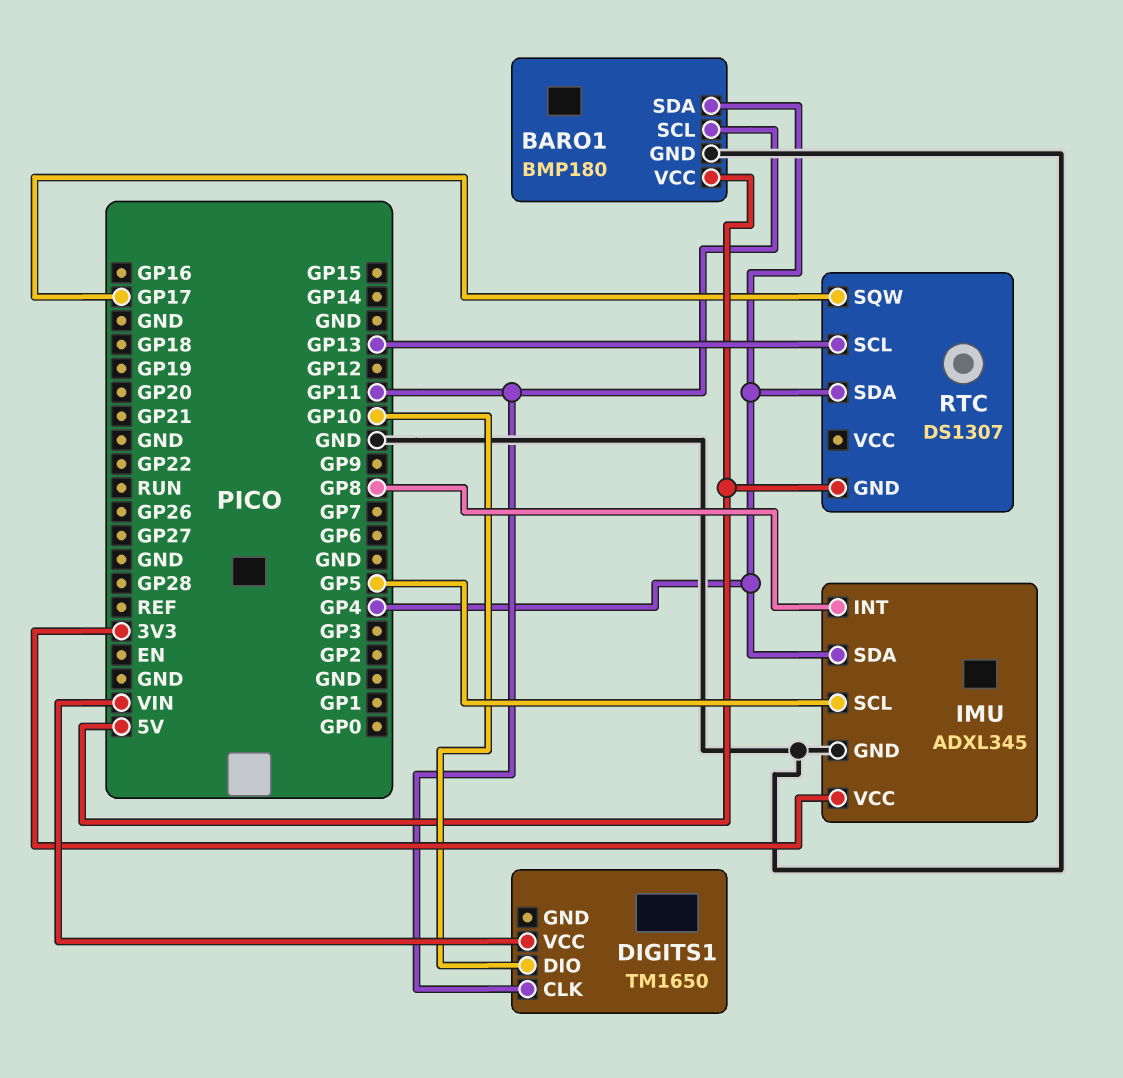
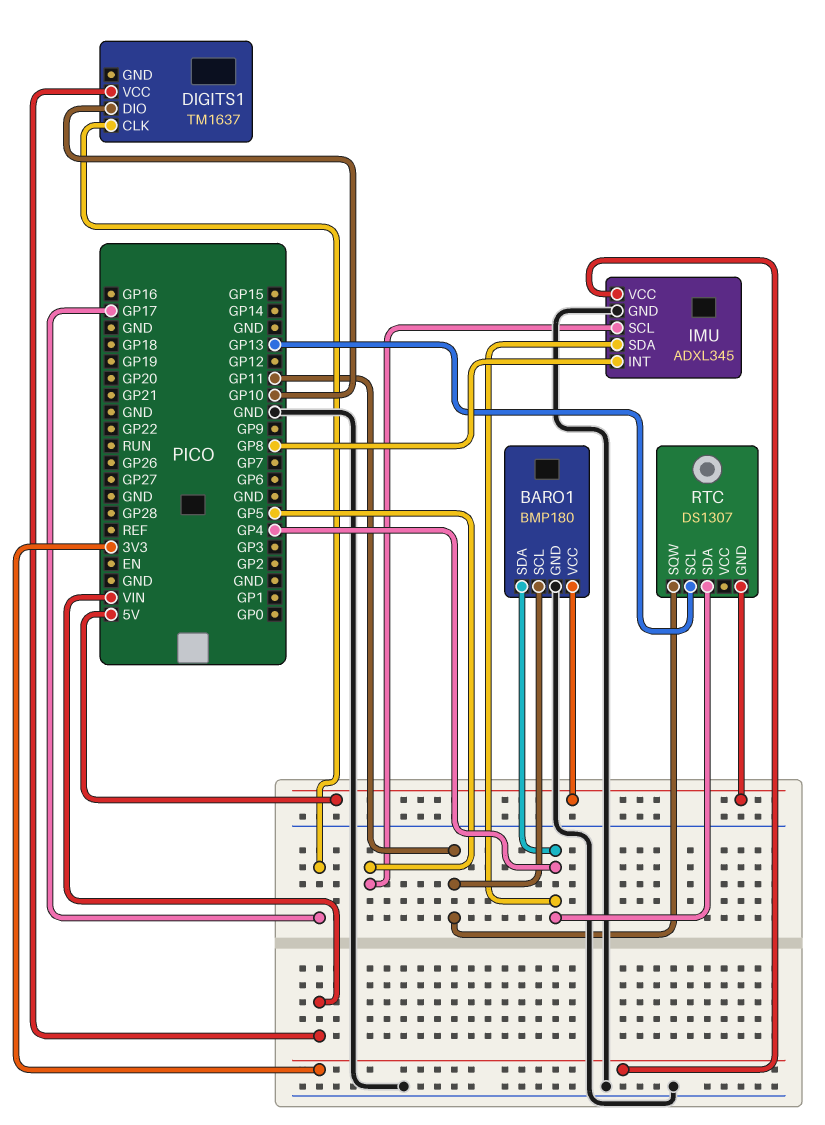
DIGITS1: TM1650 -> TM1637
DIGITS1 pin CLK: GP11 -> GP17
RTC pin SQW: GP17 -> GP11

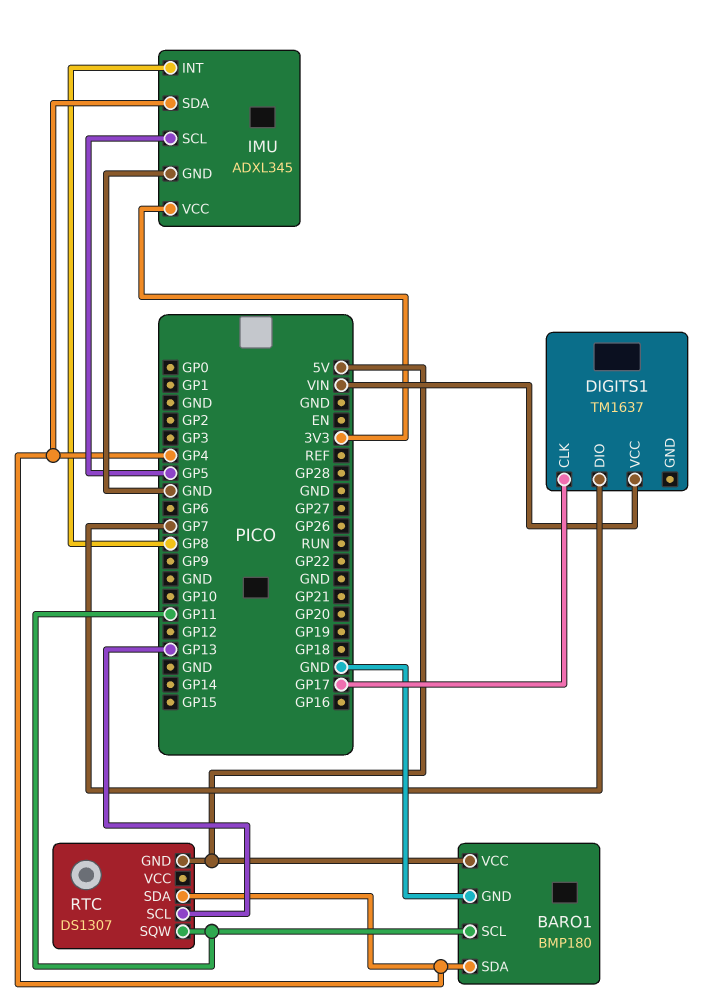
DIGITS1 pin DIO: GP10 -> GP7

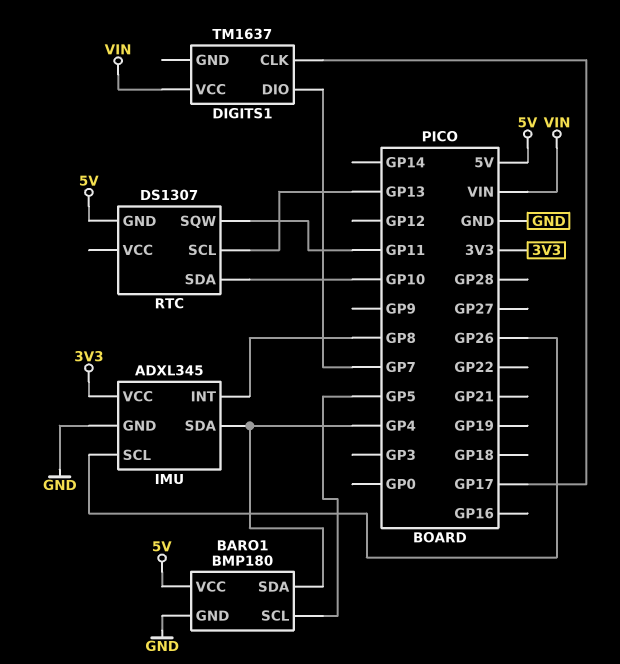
BARO1 pin SCL: GP11 -> GP5
IMU pin SCL: GP5 -> GP26
RTC pin SDA: GP4 -> GP10

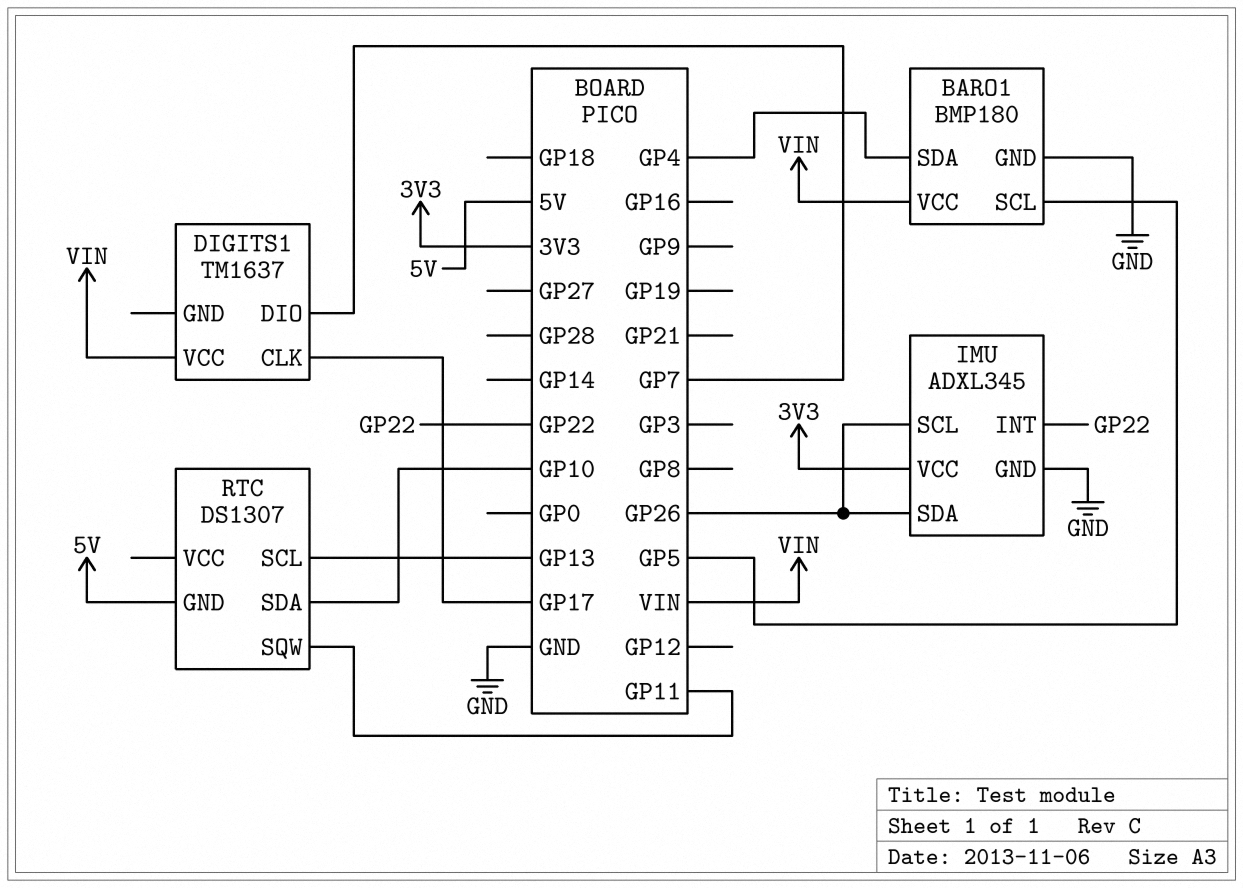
BARO1 pin VCC: 5V -> VIN
IMU pin INT: GP8 -> GP22
IMU pin SDA: GP4 -> GP26

